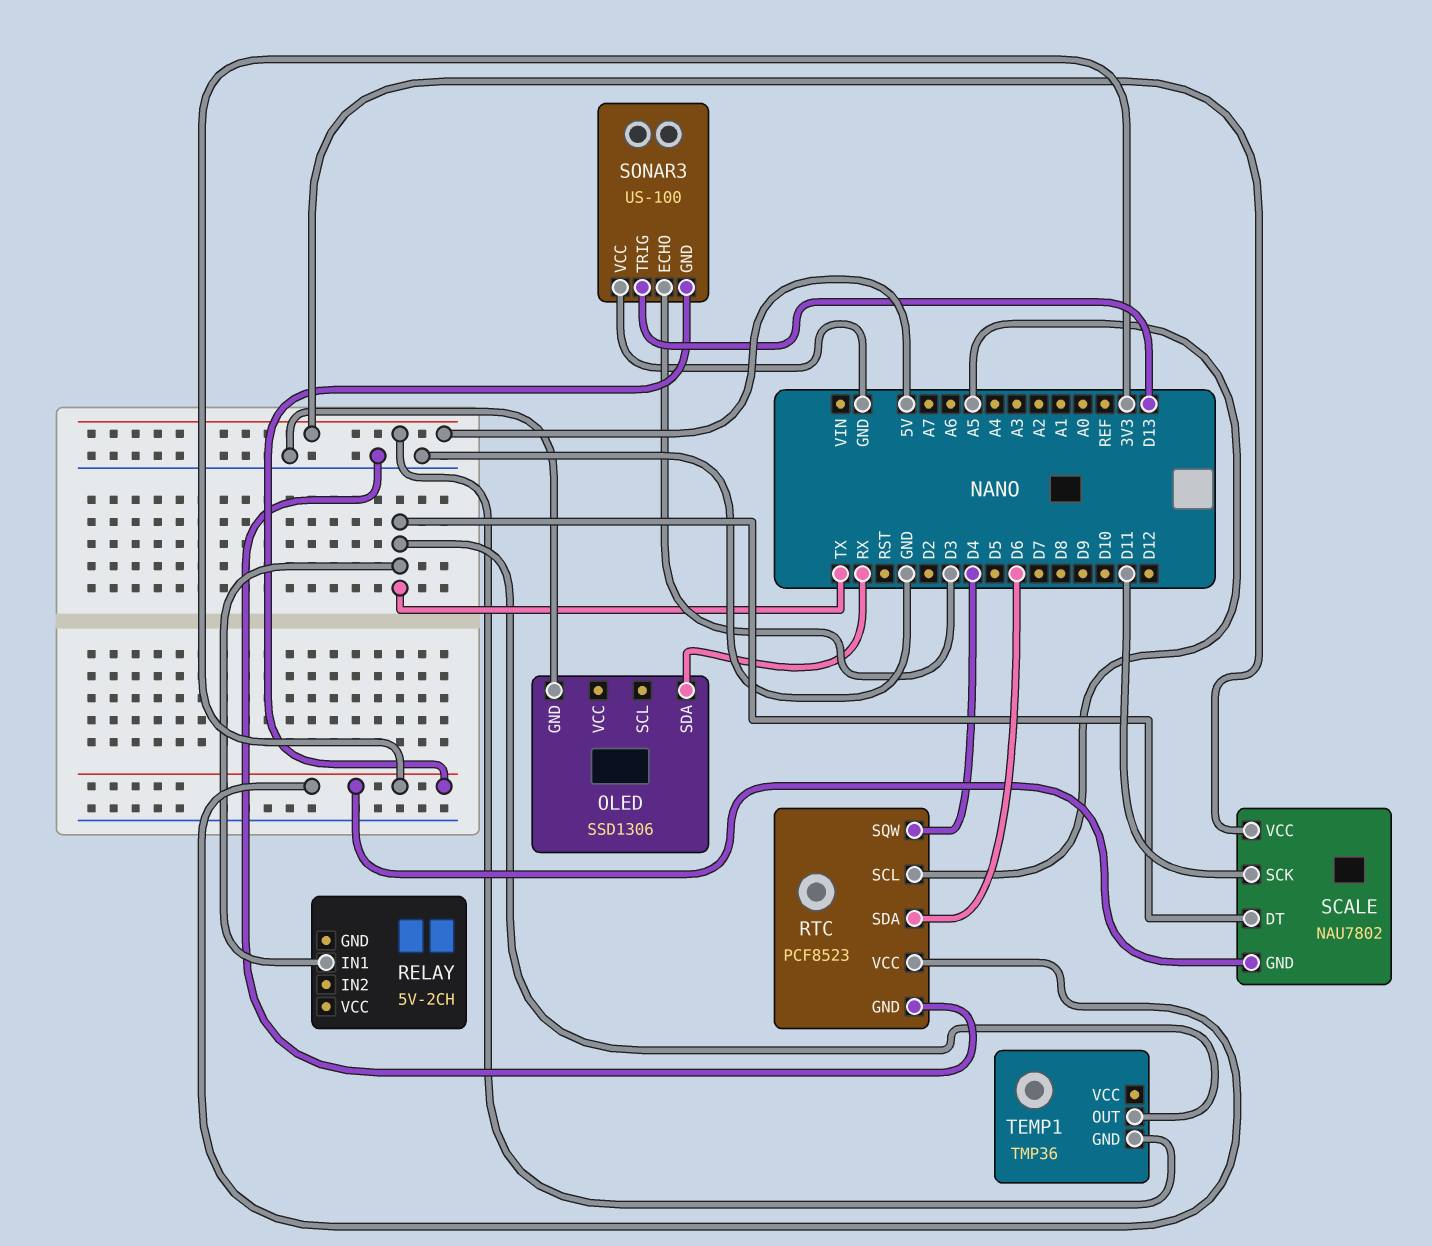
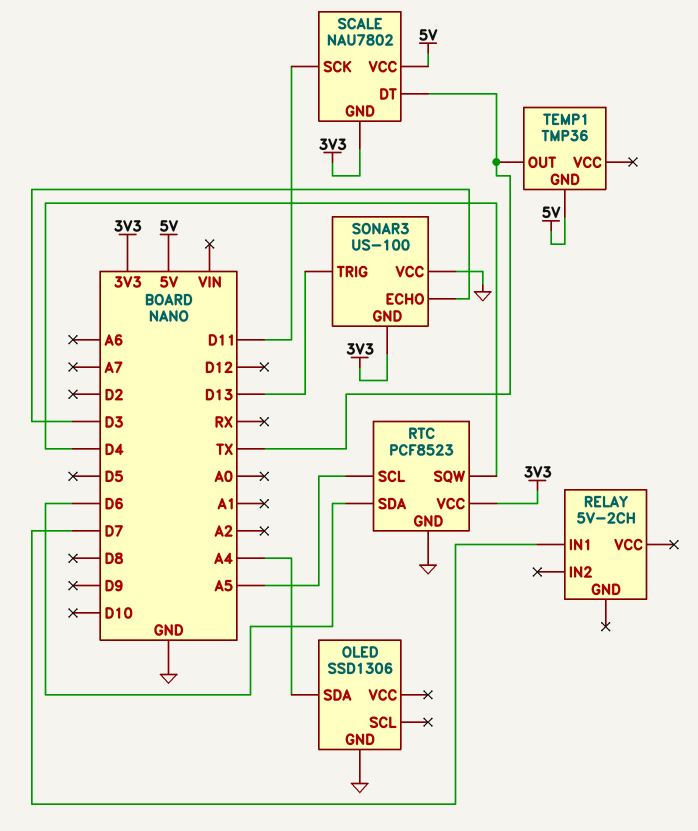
OLED pin SDA: RX -> A4
RELAY pin IN1: TX -> D7

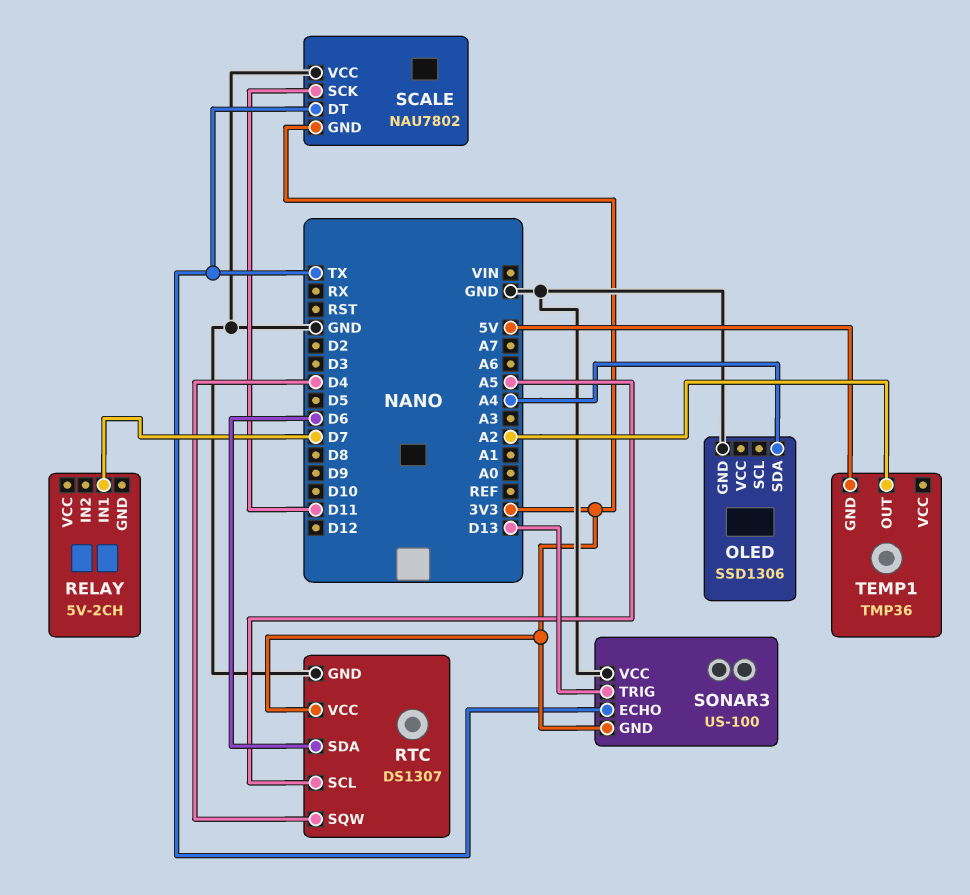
RTC: PCF8523 -> DS1307
SCALE pin VCC: 5V -> GND
SONAR3 pin ECHO: D3 -> TX
TEMP1 pin OUT: TX -> A2

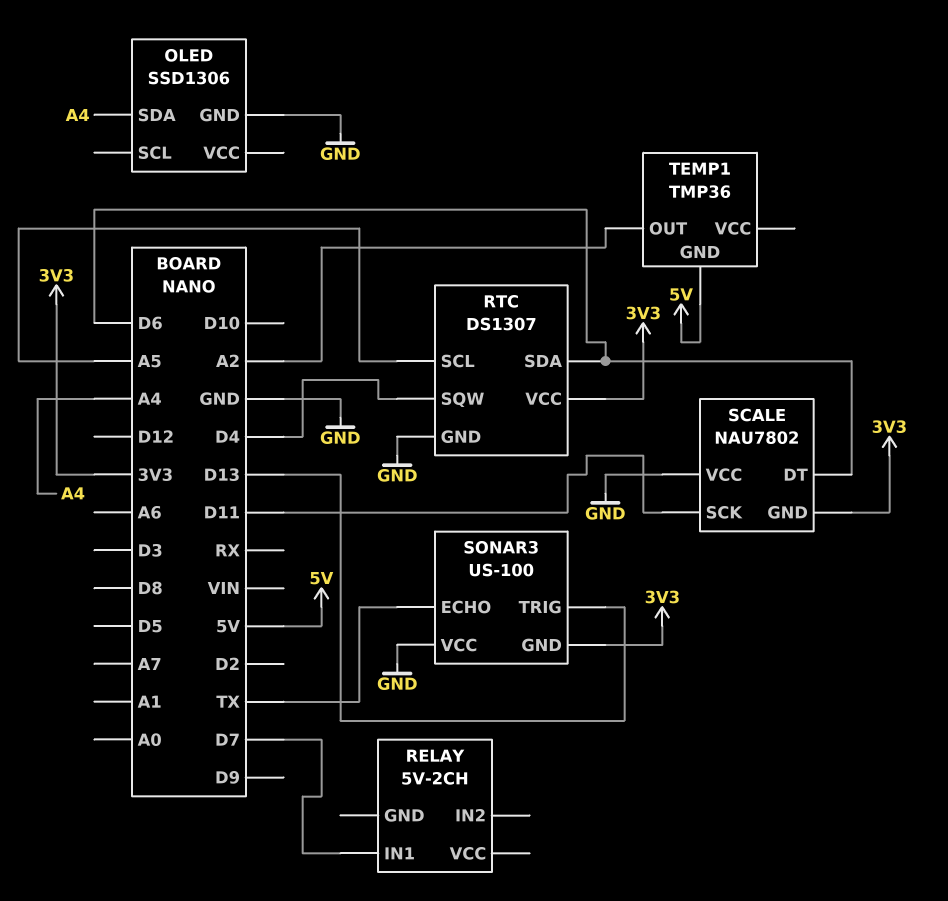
SCALE pin DT: TX -> D6

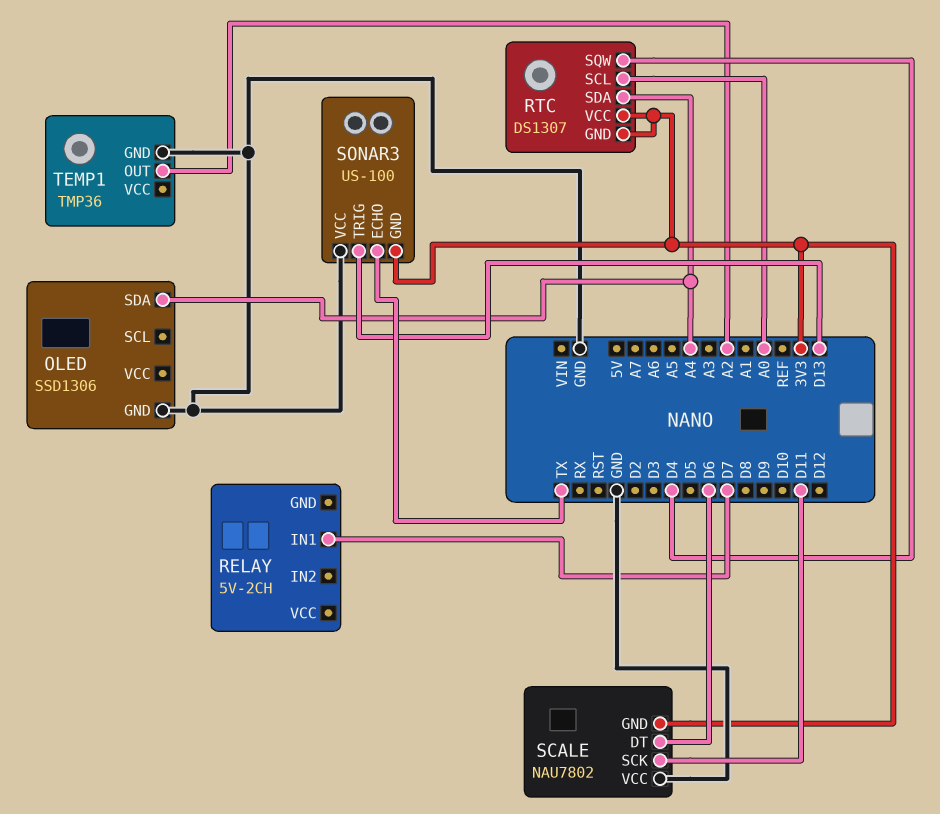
RTC pin GND: GND -> 3V3
RTC pin SCL: A5 -> A0
RTC pin SDA: D6 -> A4
TEMP1 pin GND: 5V -> GND

